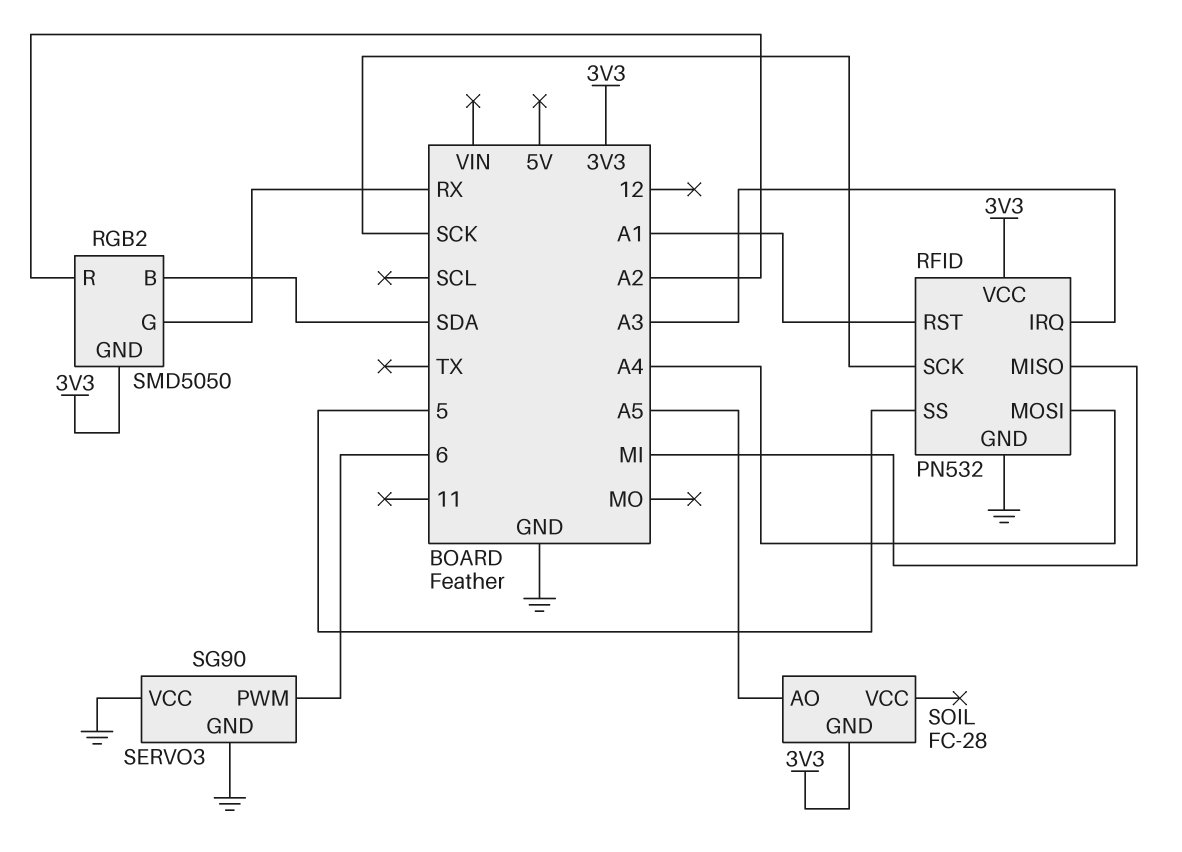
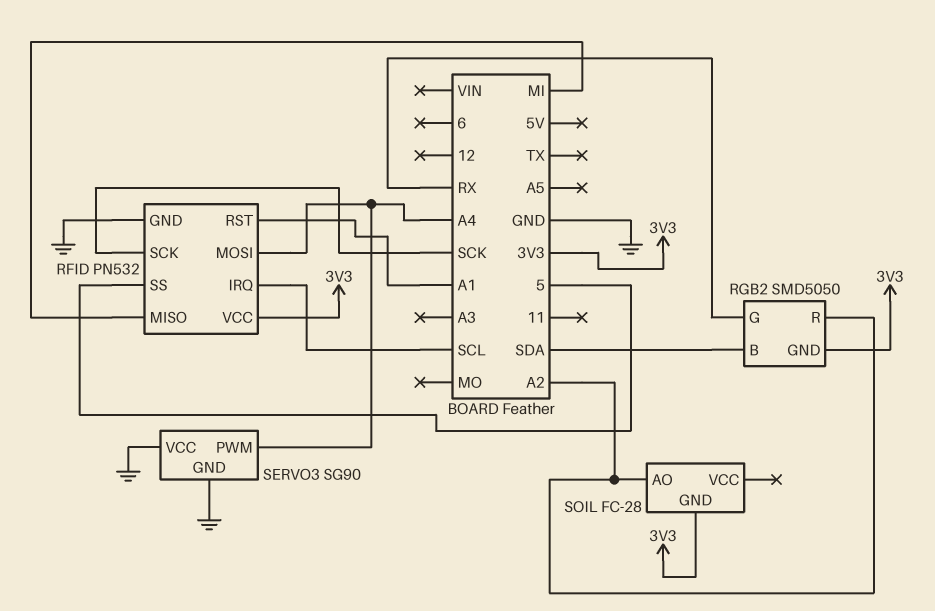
RFID pin IRQ: A3 -> SCL
SERVO3 pin PWM: 6 -> A4
SOIL pin AO: A5 -> A2

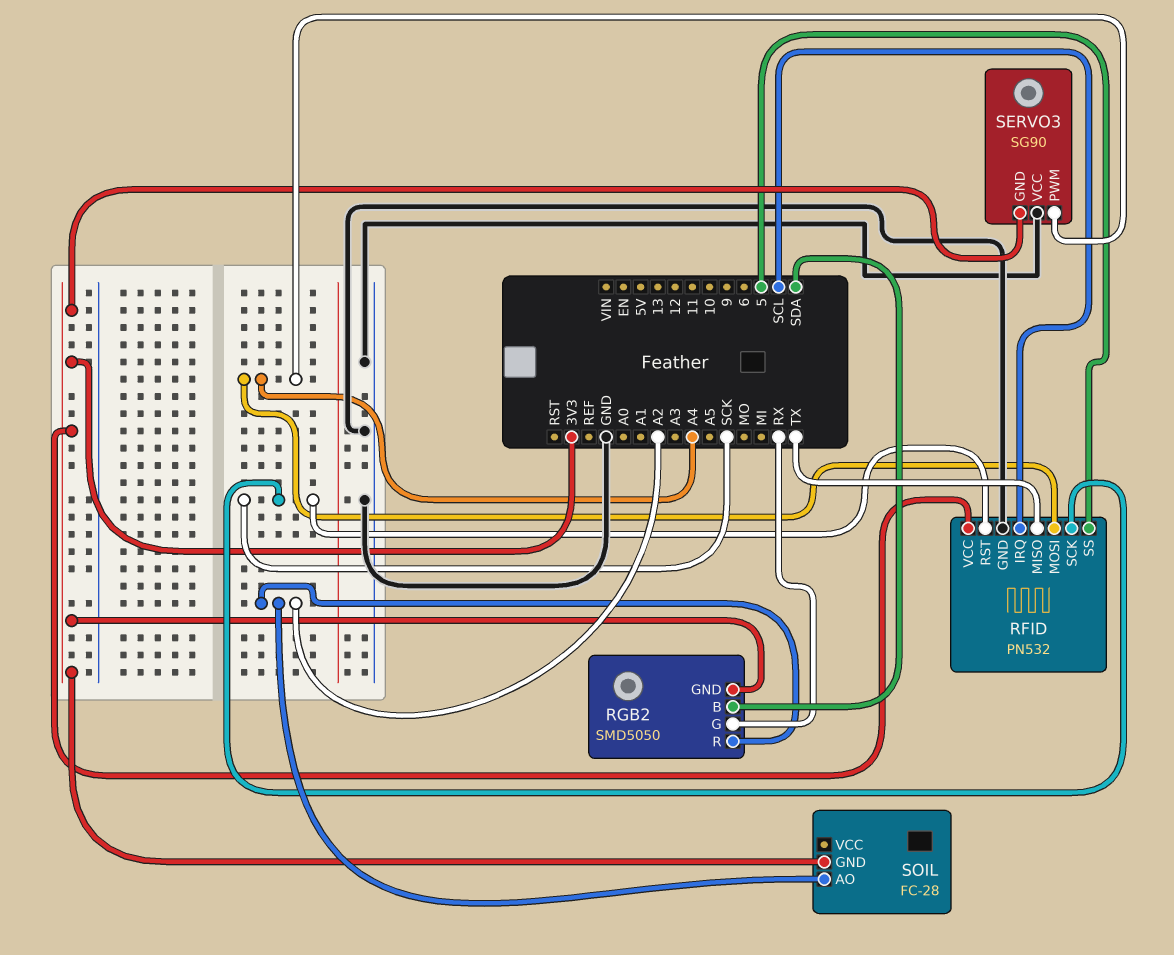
RFID pin MISO: MI -> TX
RFID pin RST: A1 -> SCK
SERVO3 pin GND: GND -> 3V3

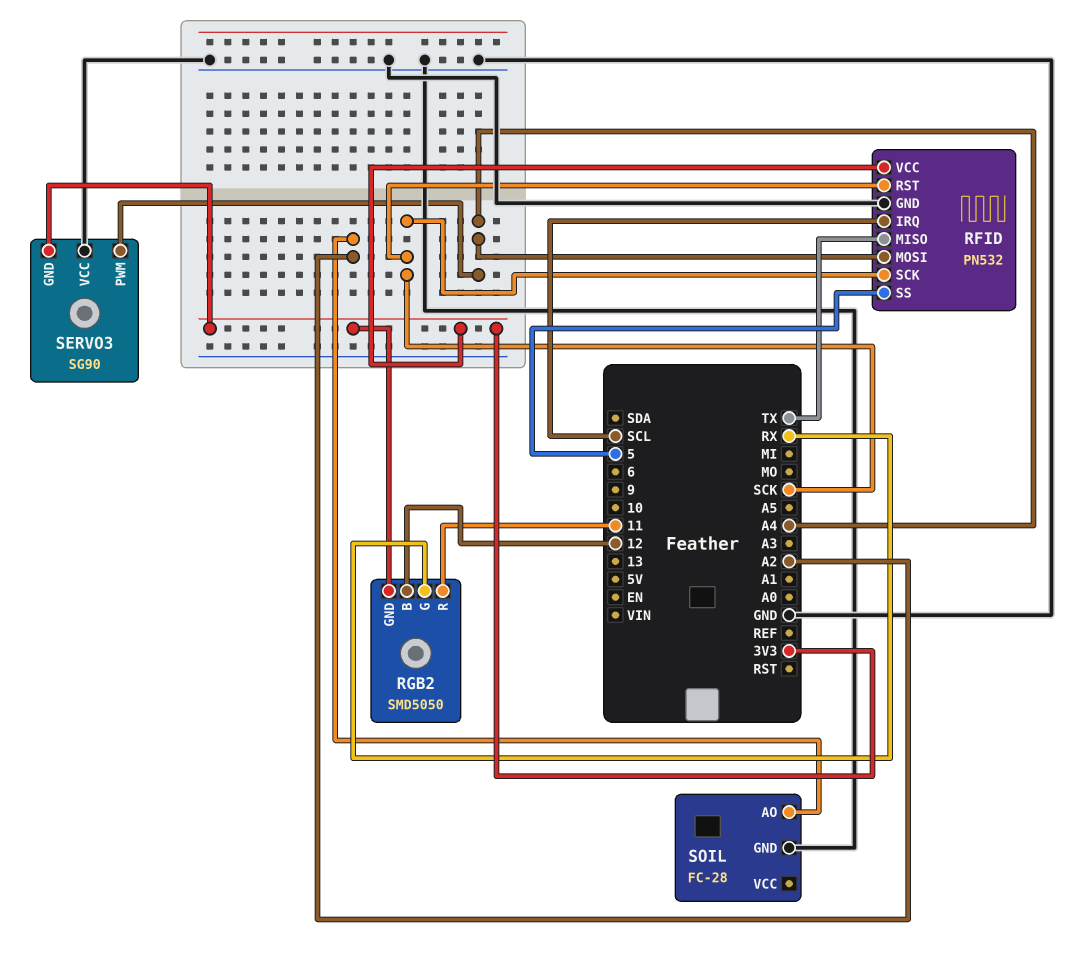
RGB2 pin B: SDA -> 12
RGB2 pin R: A2 -> 11
SOIL pin GND: 3V3 -> GND

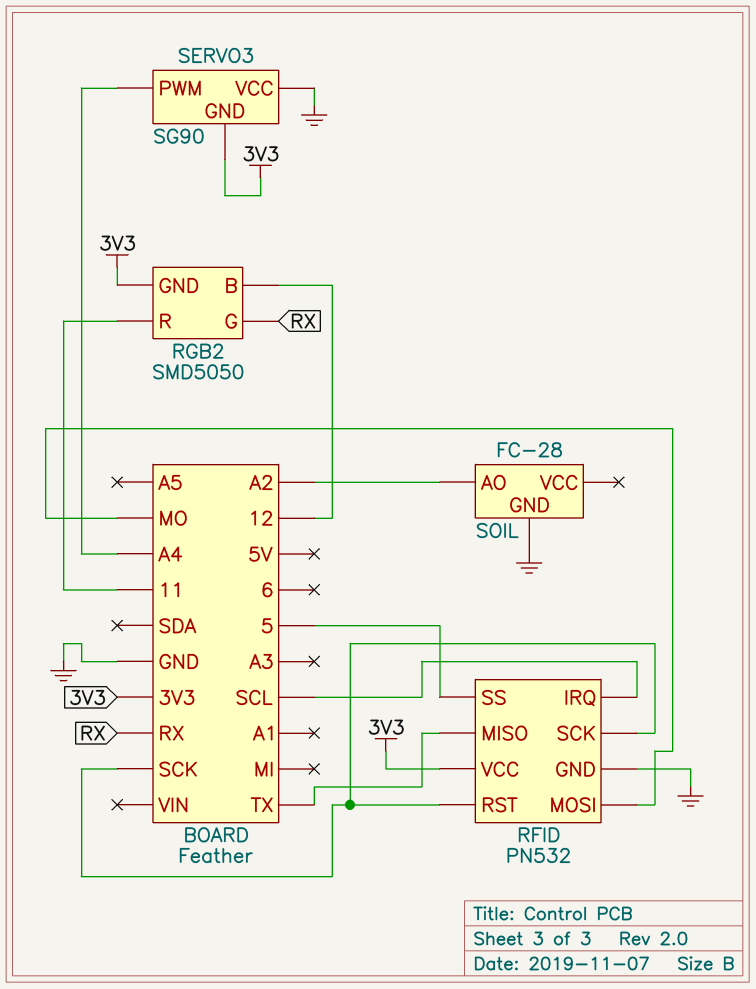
RFID pin MOSI: A4 -> MO

